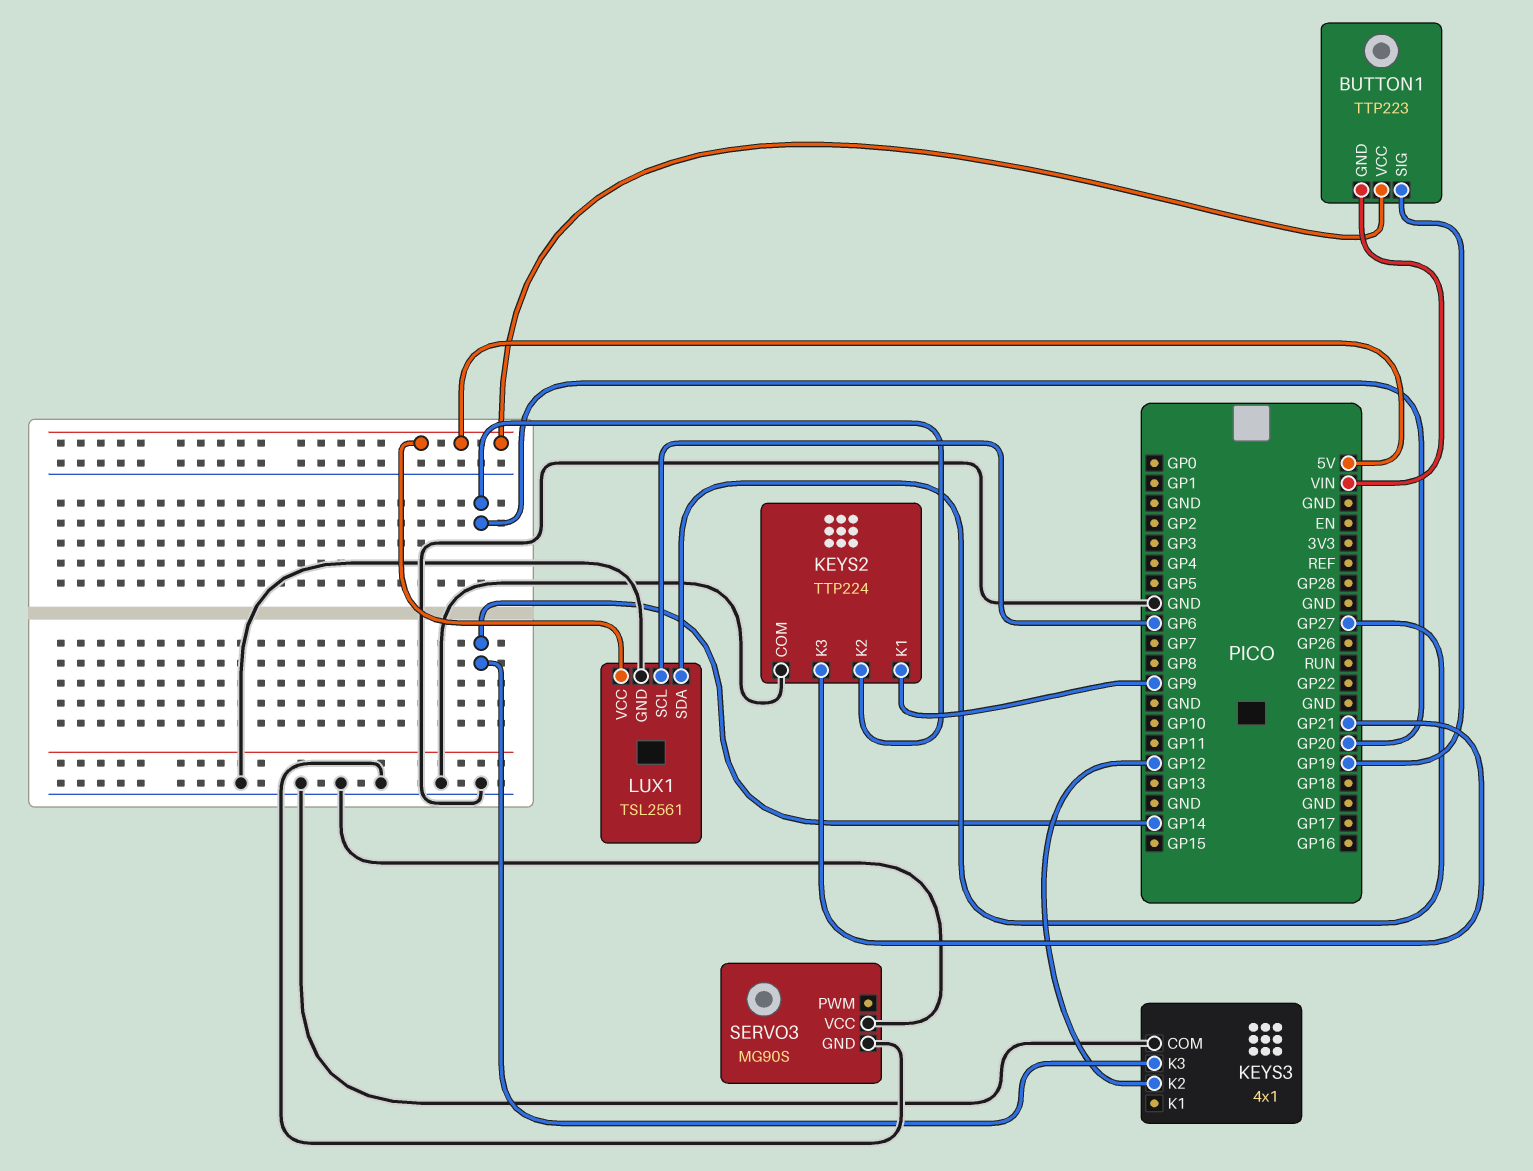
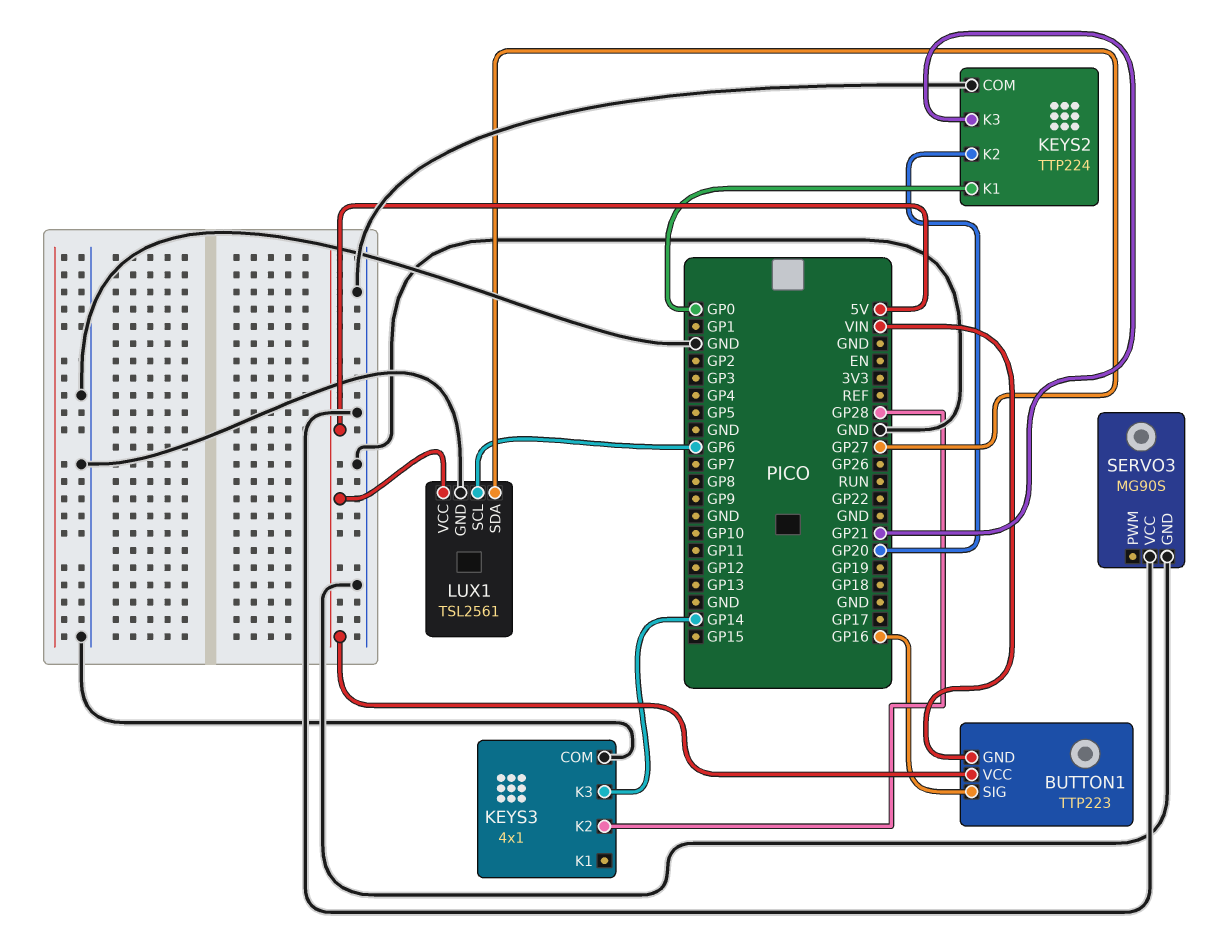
BUTTON1 pin SIG: GP19 -> GP16
KEYS2 pin K1: GP9 -> GP0
KEYS3 pin K2: GP12 -> GP28

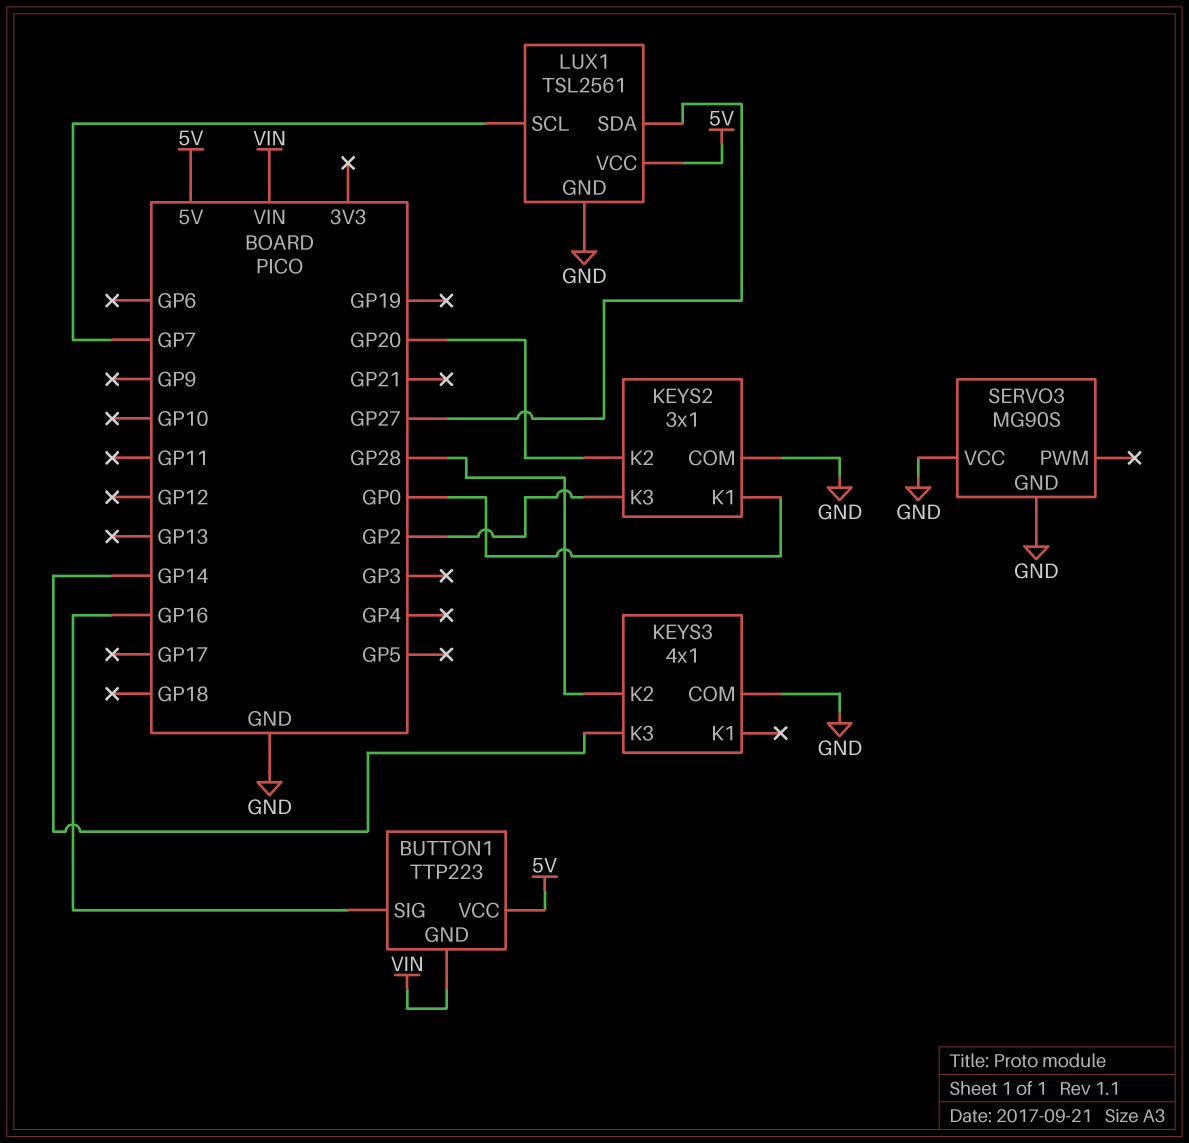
KEYS2: TTP224 -> 3x1
KEYS2 pin K3: GP21 -> GP2
LUX1 pin SCL: GP6 -> GP7

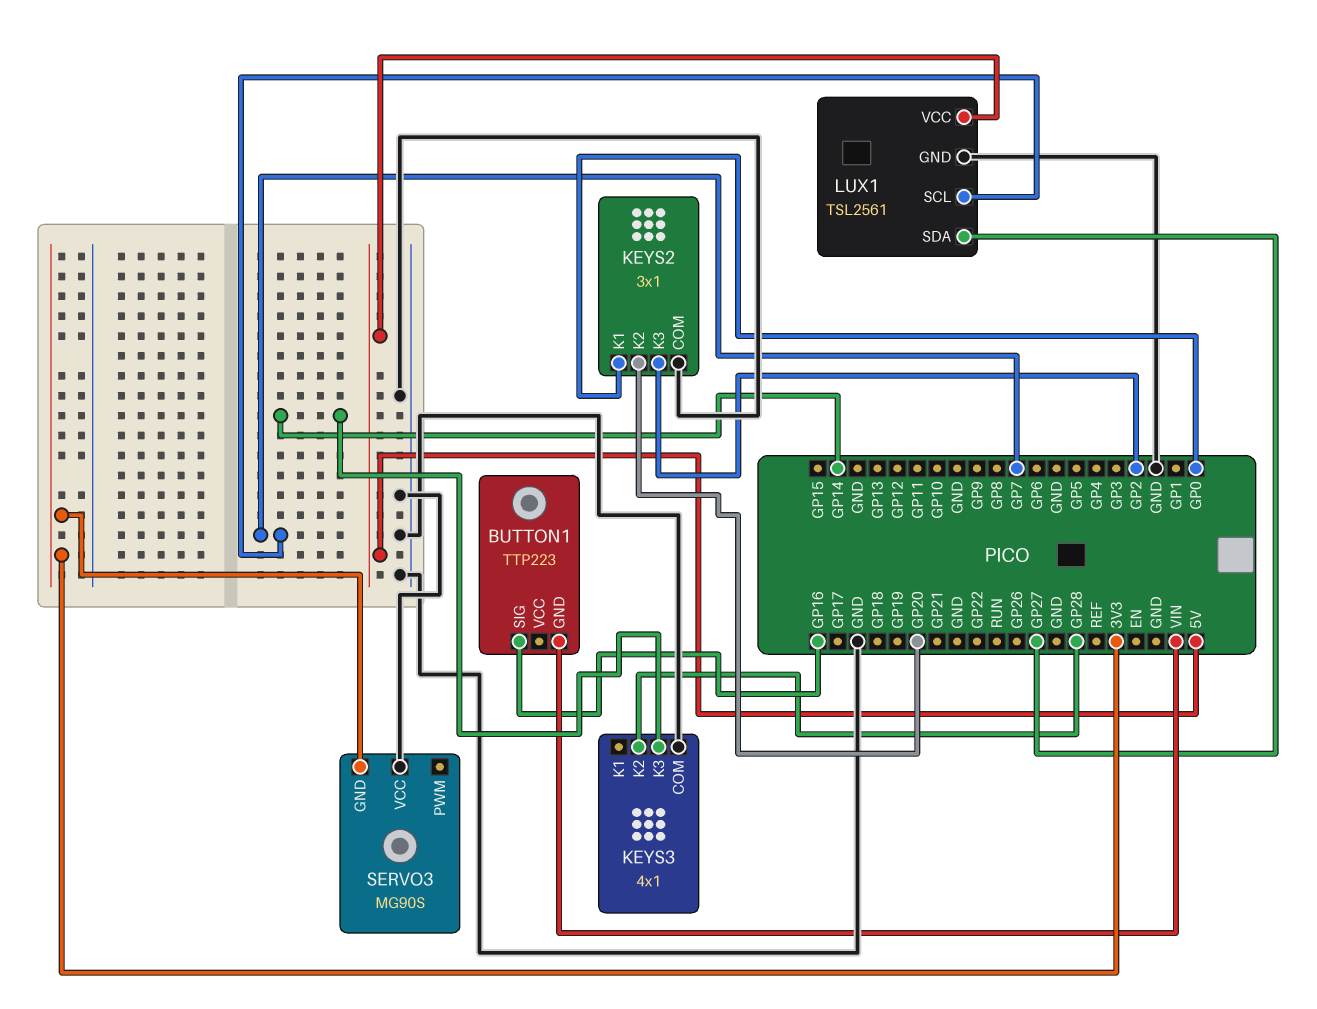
BUTTON1 pin VCC: 5V -> none
SERVO3 pin GND: GND -> 3V3

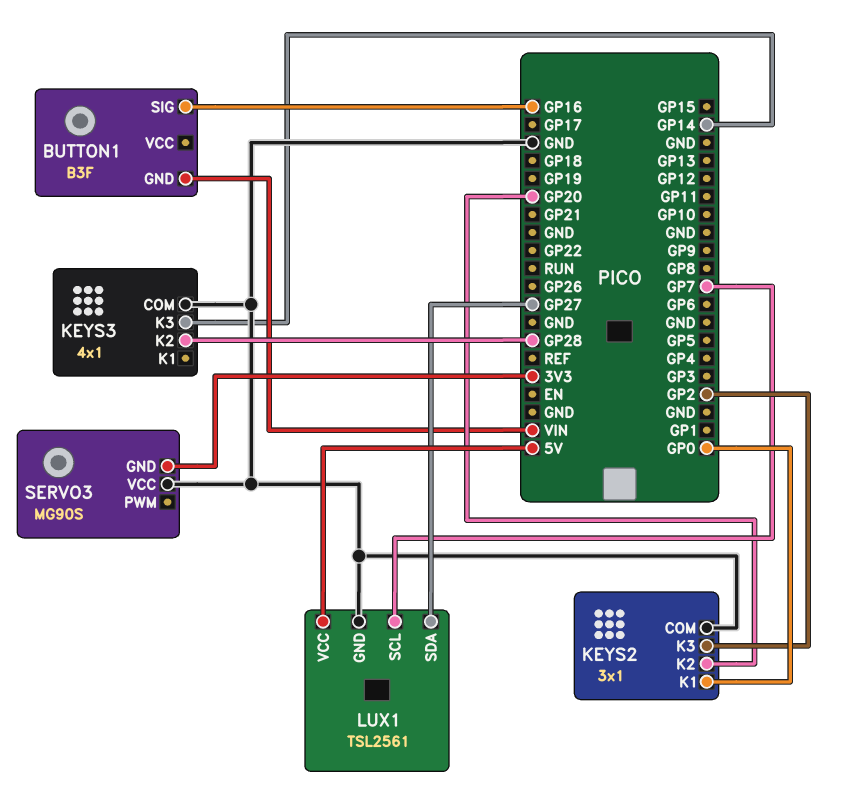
BUTTON1: TTP223 -> B3F

